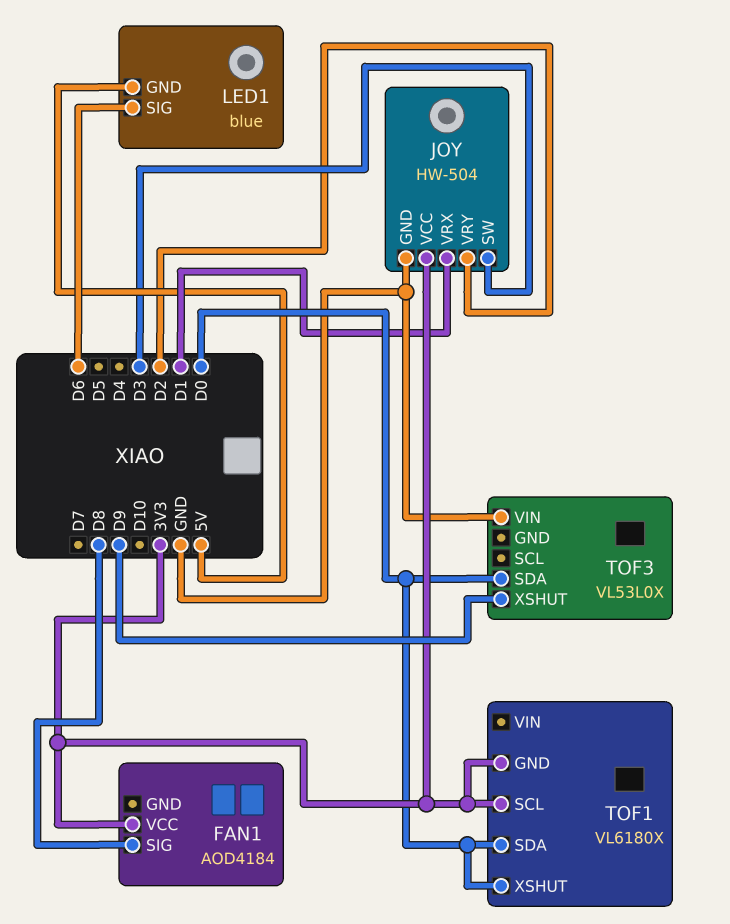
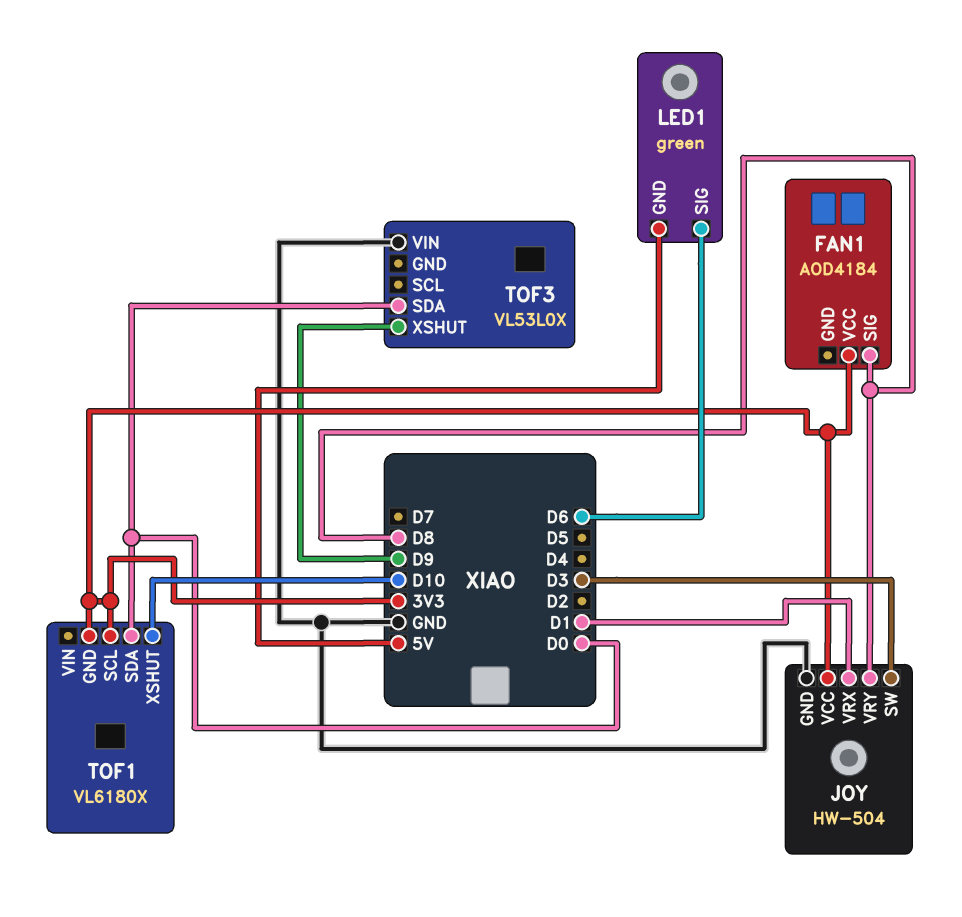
JOY pin VRY: D2 -> D8
LED1: blue -> green
TOF1 pin XSHUT: D0 -> D10

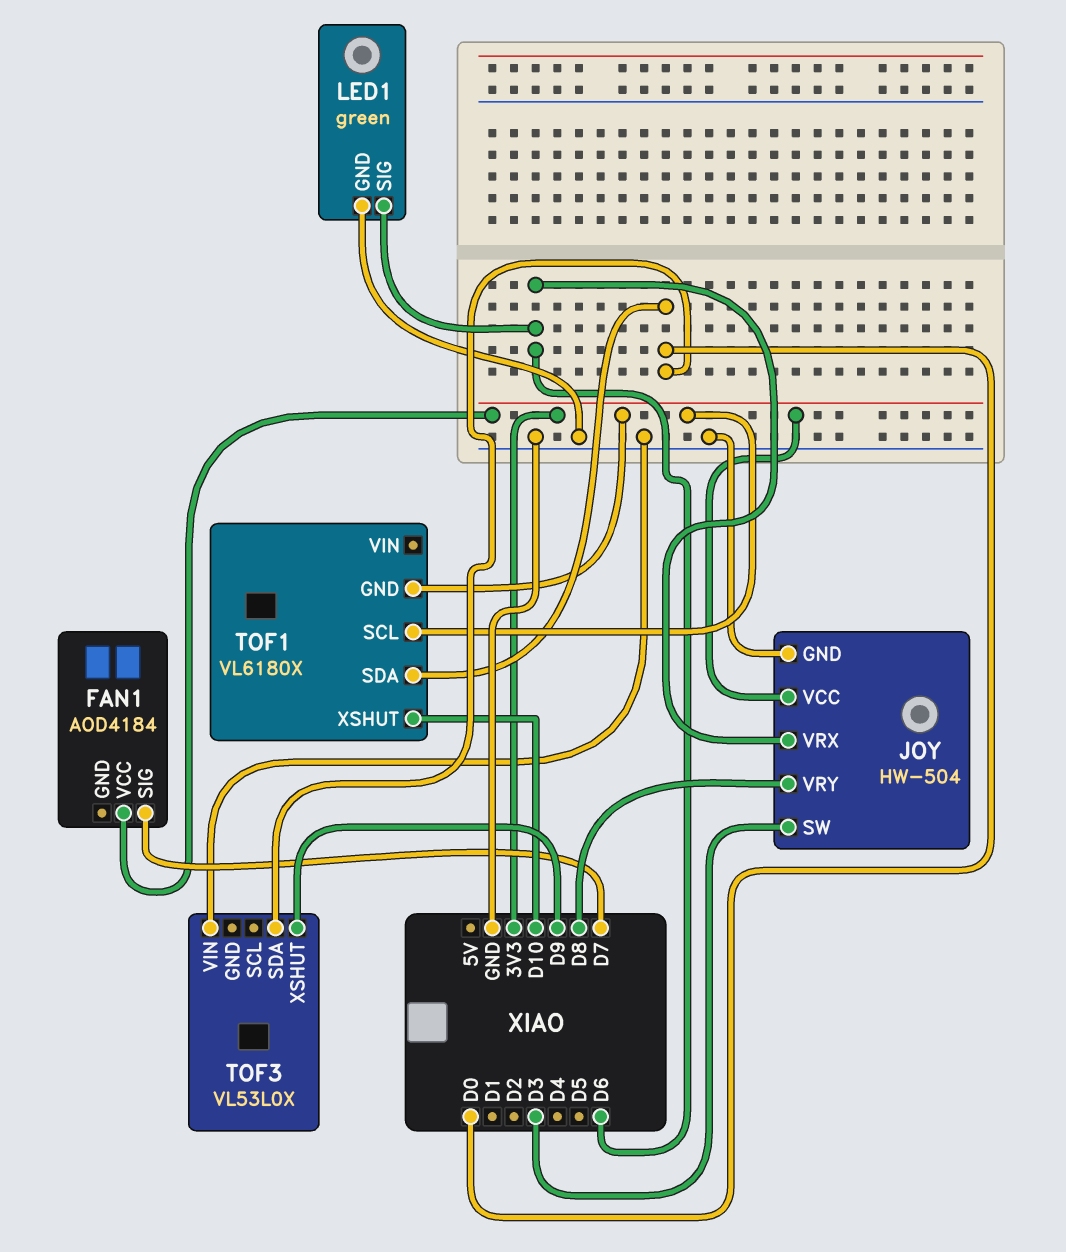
FAN1 pin SIG: D8 -> D7
JOY pin VRX: D1 -> D6
LED1 pin GND: 5V -> GND

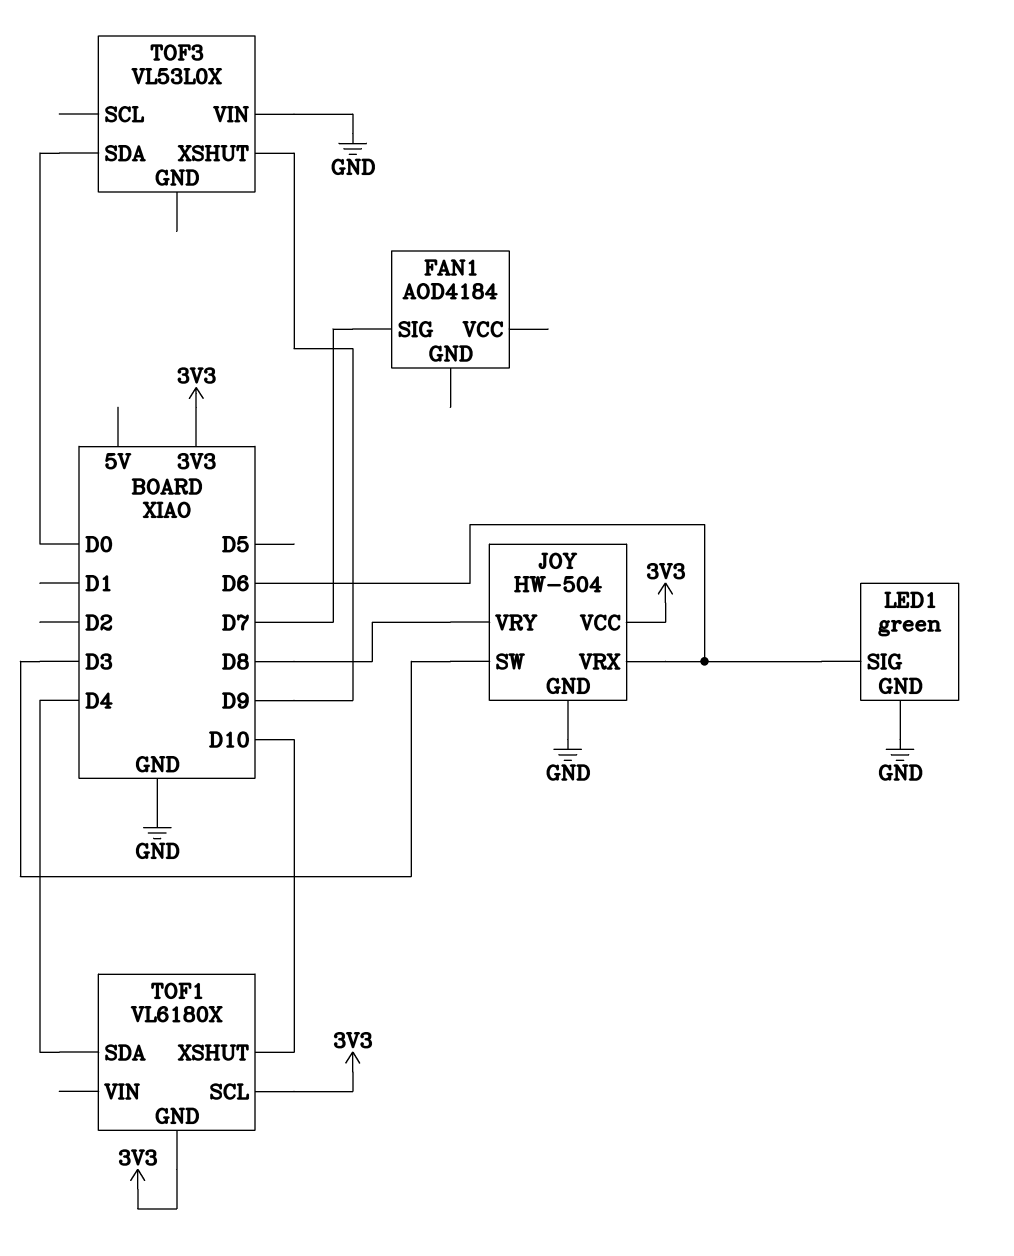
FAN1 pin VCC: 3V3 -> none
TOF1 pin SDA: D0 -> D4

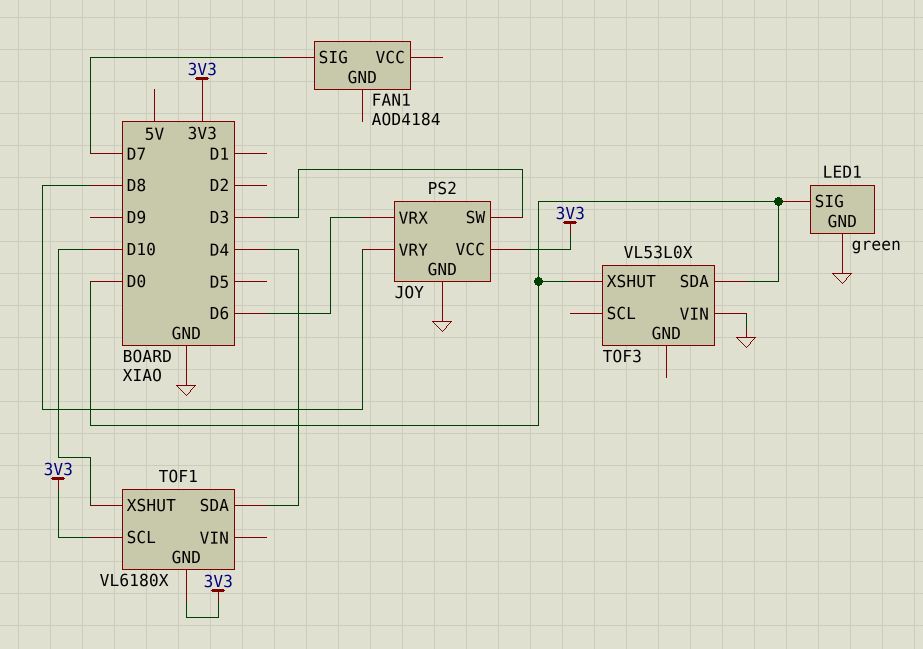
JOY: HW-504 -> PS2
LED1 pin SIG: D6 -> D0
TOF3 pin XSHUT: D9 -> D0

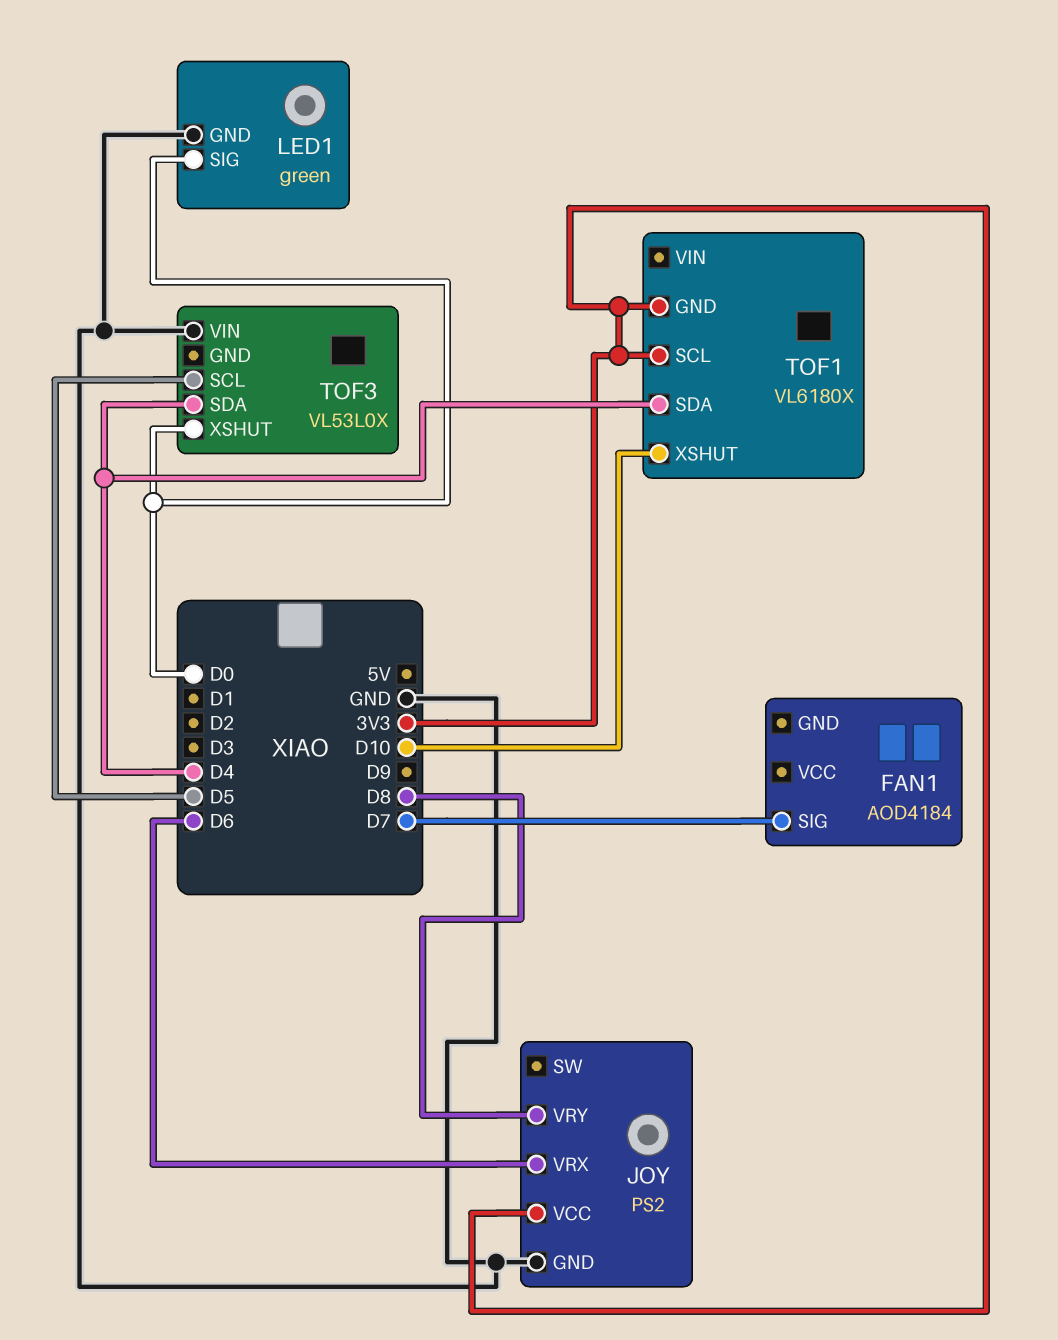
JOY pin SW: D3 -> none
TOF3 pin SCL: none -> D5
TOF3 pin SDA: D0 -> D4

